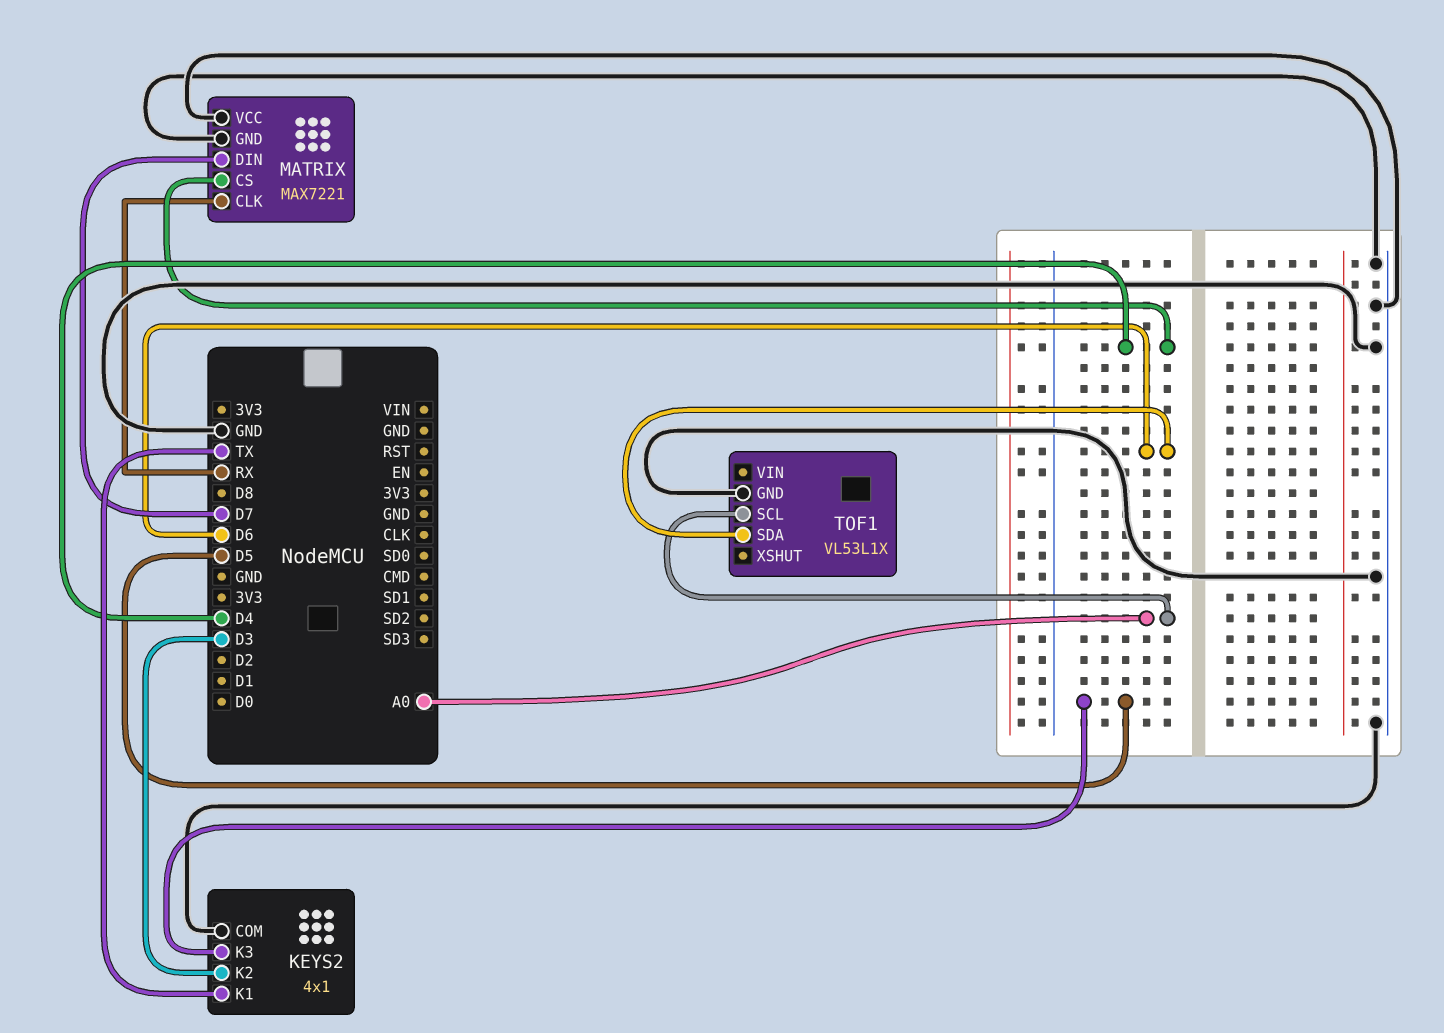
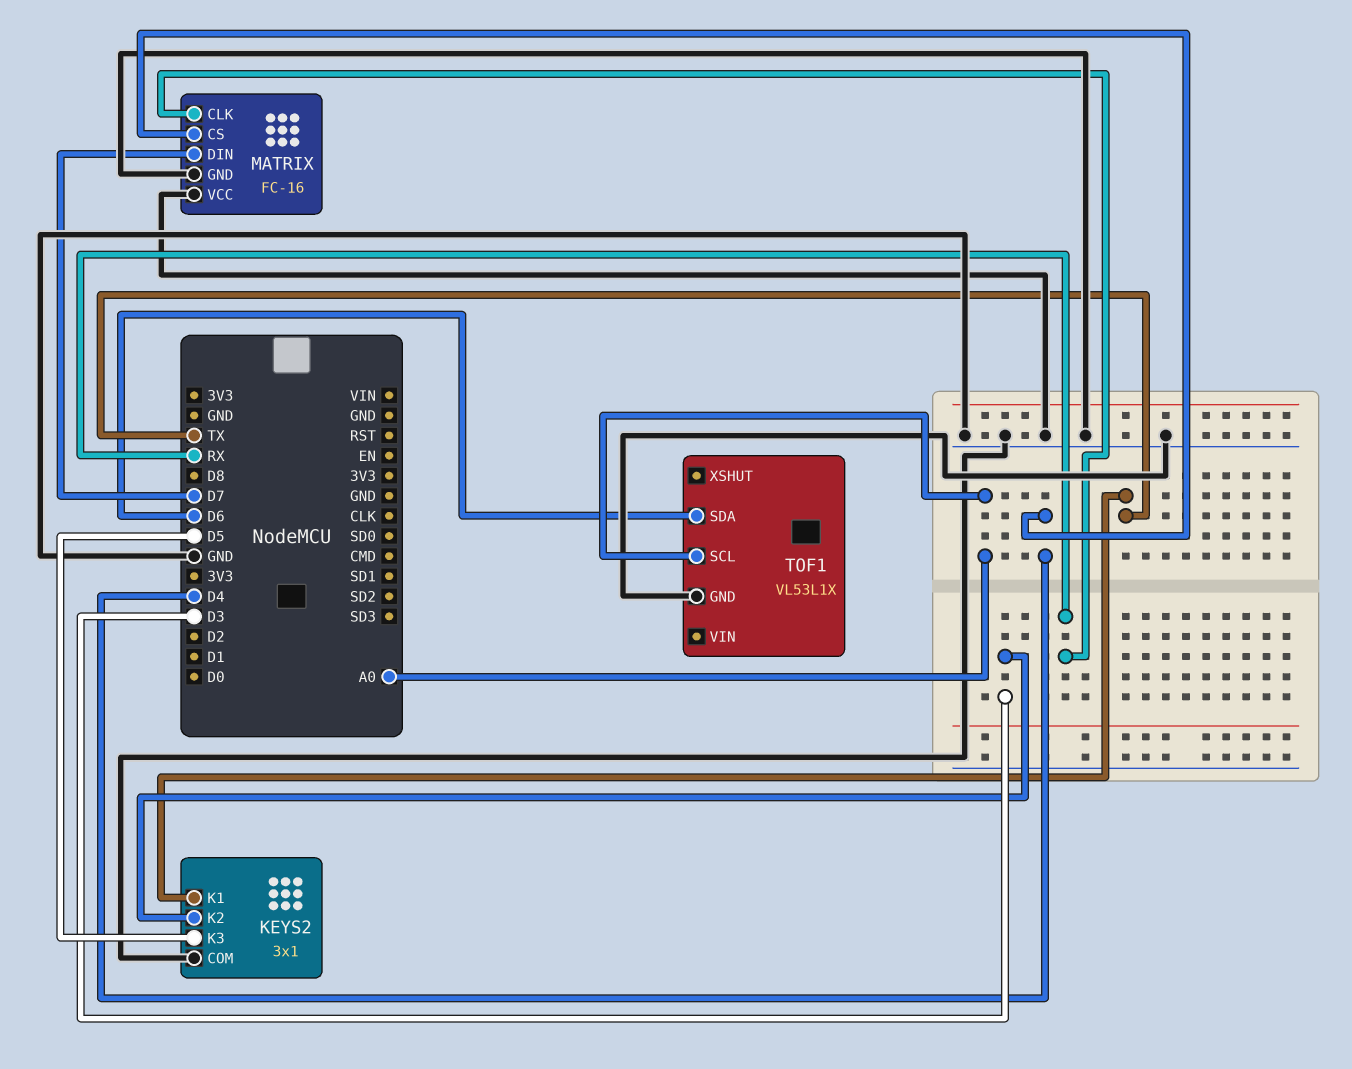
KEYS2: 4x1 -> 3x1
MATRIX: MAX7221 -> FC-16

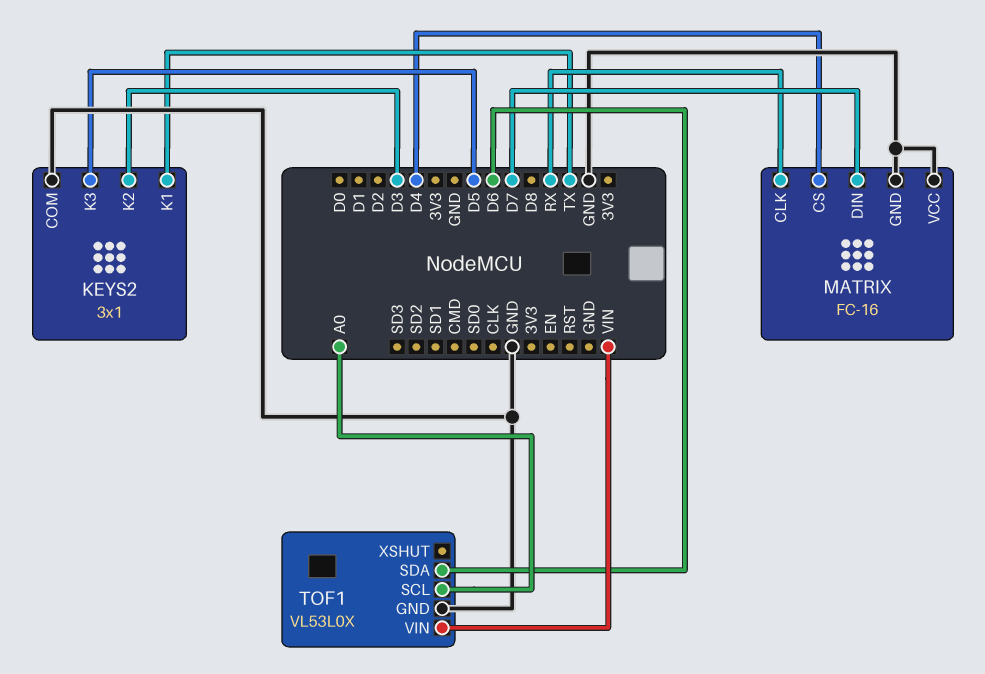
TOF1: VL53L1X -> VL53L0X
TOF1 pin VIN: none -> VIN

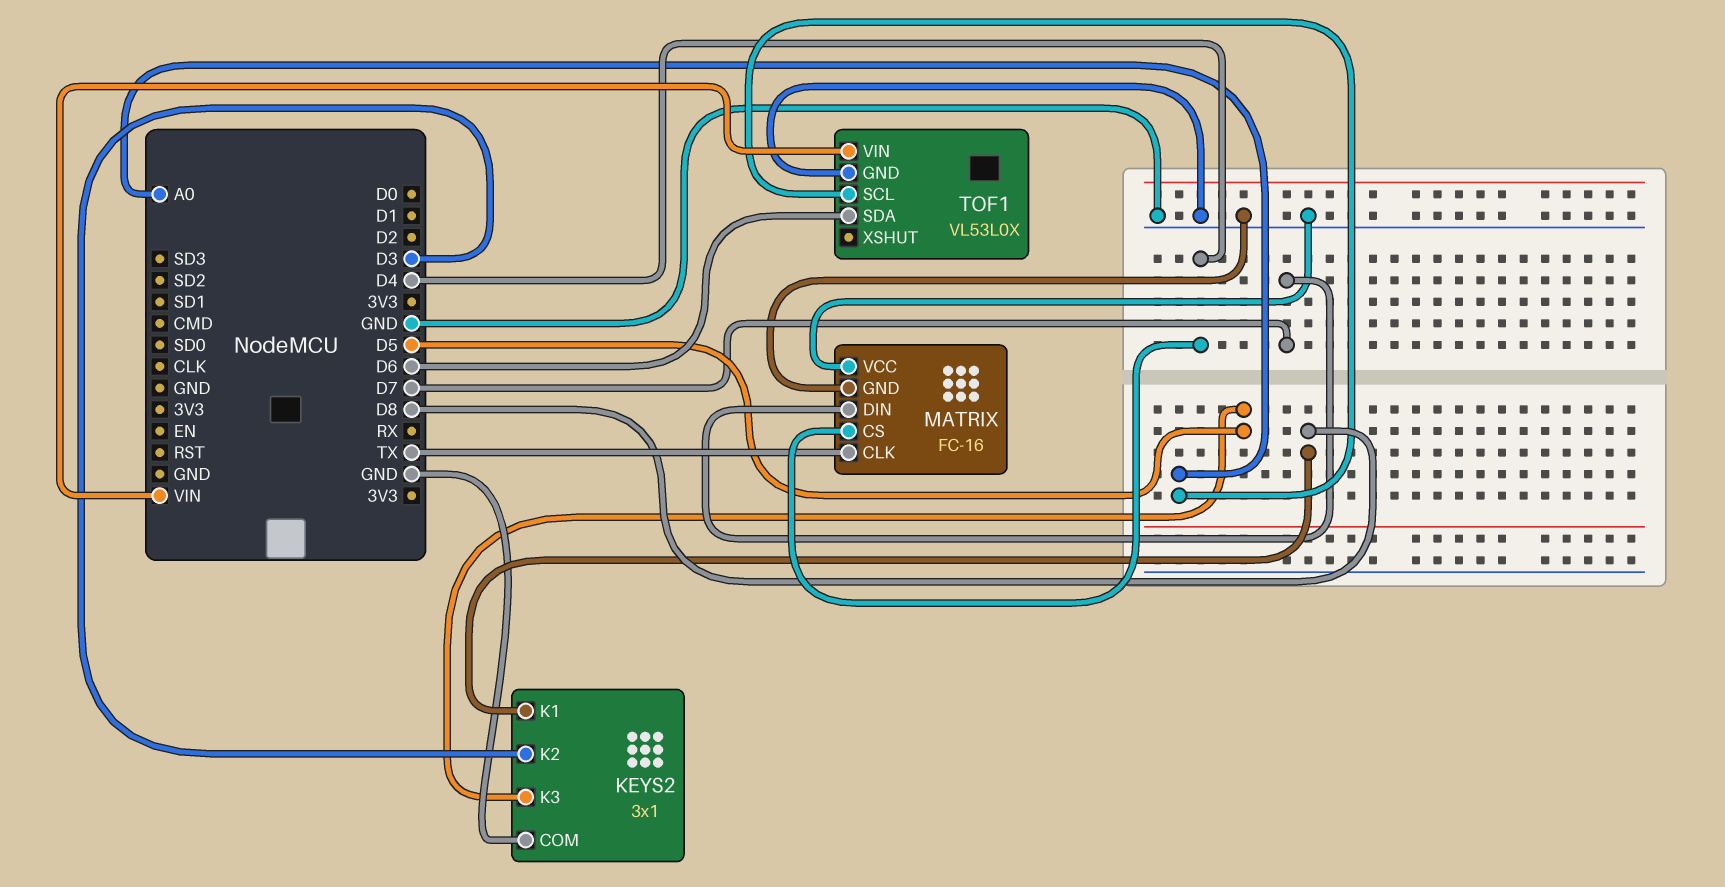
KEYS2 pin K1: TX -> D8
MATRIX pin CLK: RX -> TX

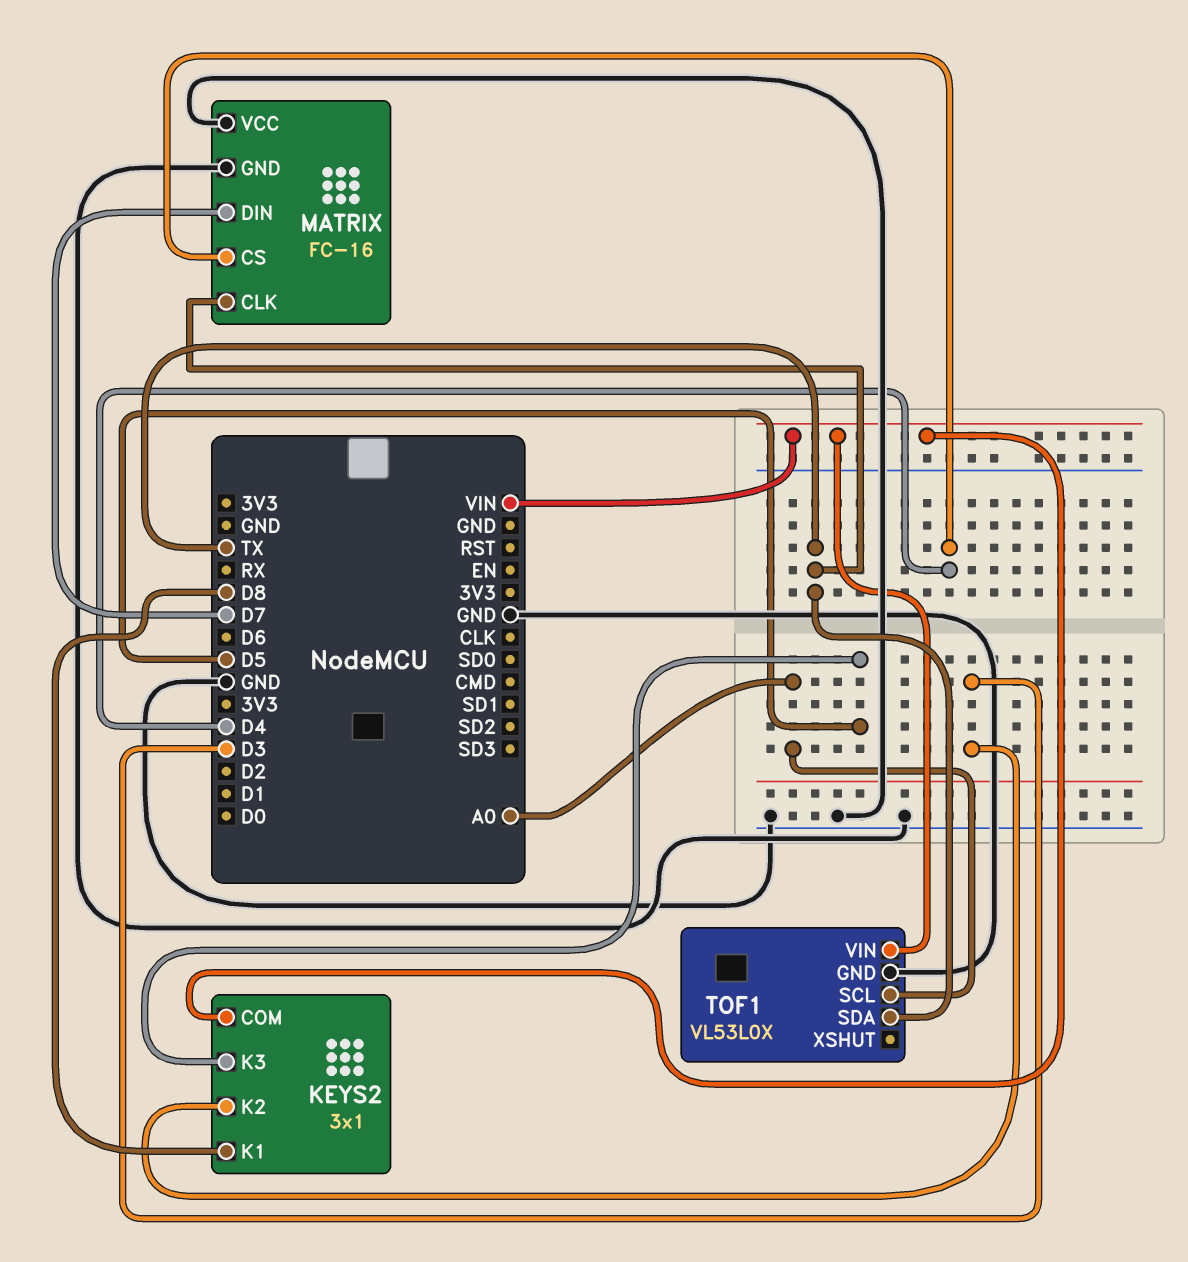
KEYS2 pin COM: GND -> VIN
TOF1 pin SDA: D6 -> TX

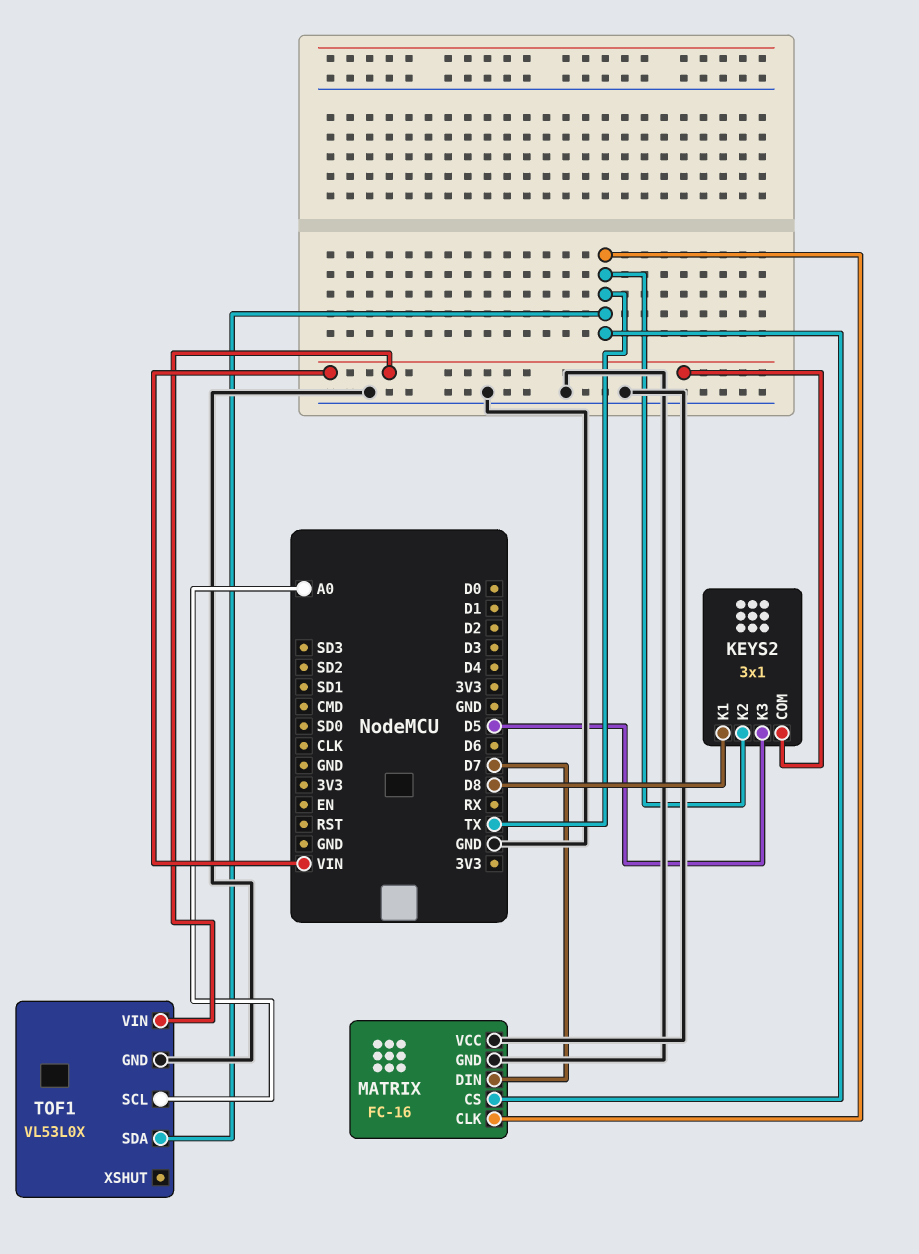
KEYS2 pin K2: D3 -> TX
MATRIX pin CS: D4 -> TX

